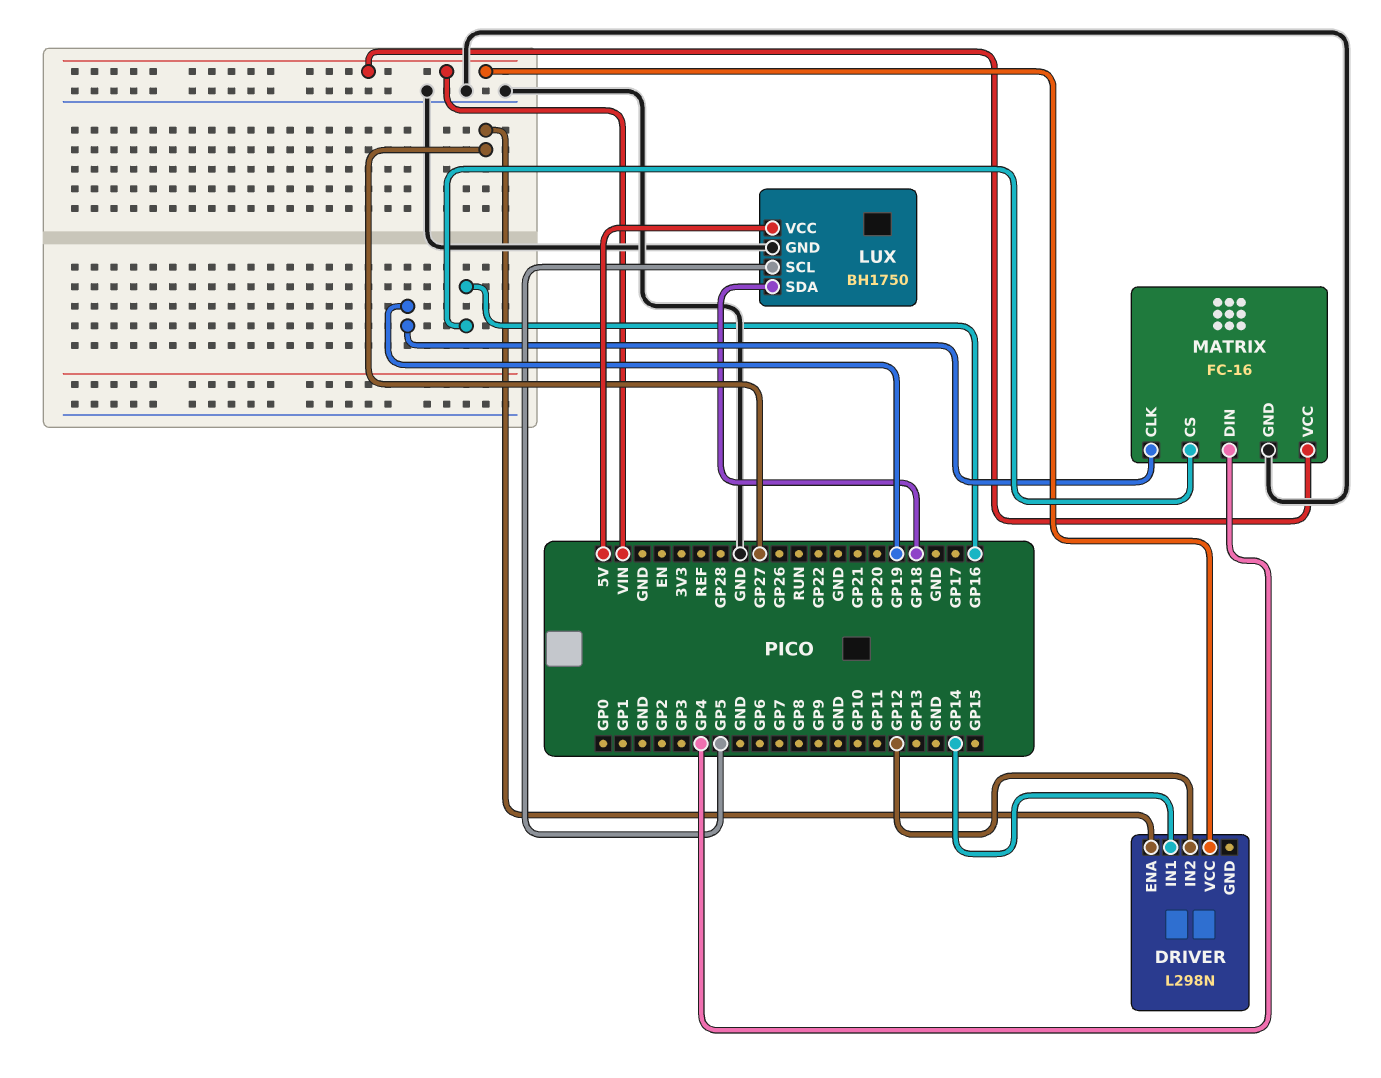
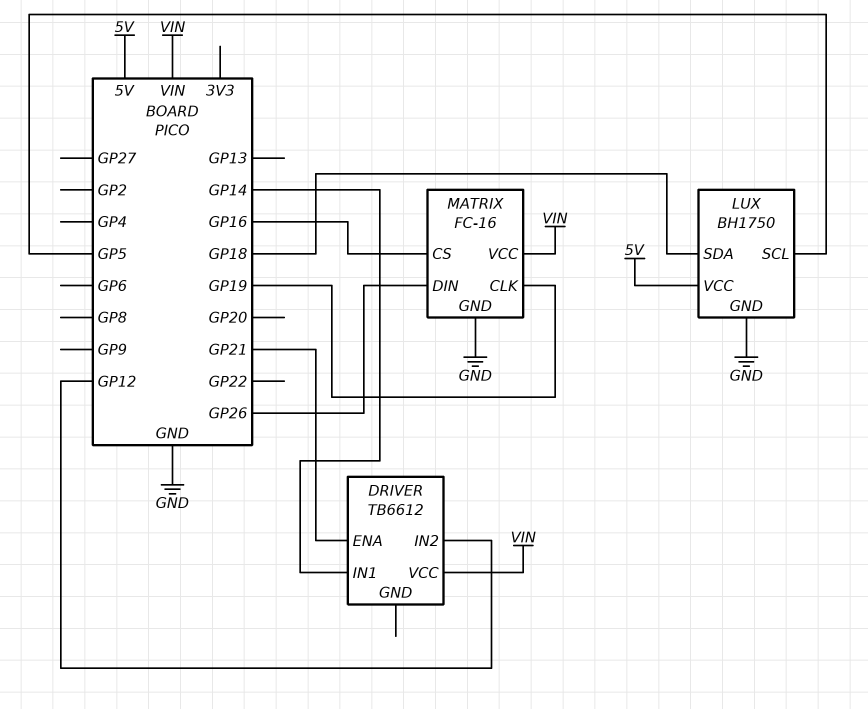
DRIVER: L298N -> TB6612
DRIVER pin ENA: GP27 -> GP21
MATRIX pin DIN: GP4 -> GP26

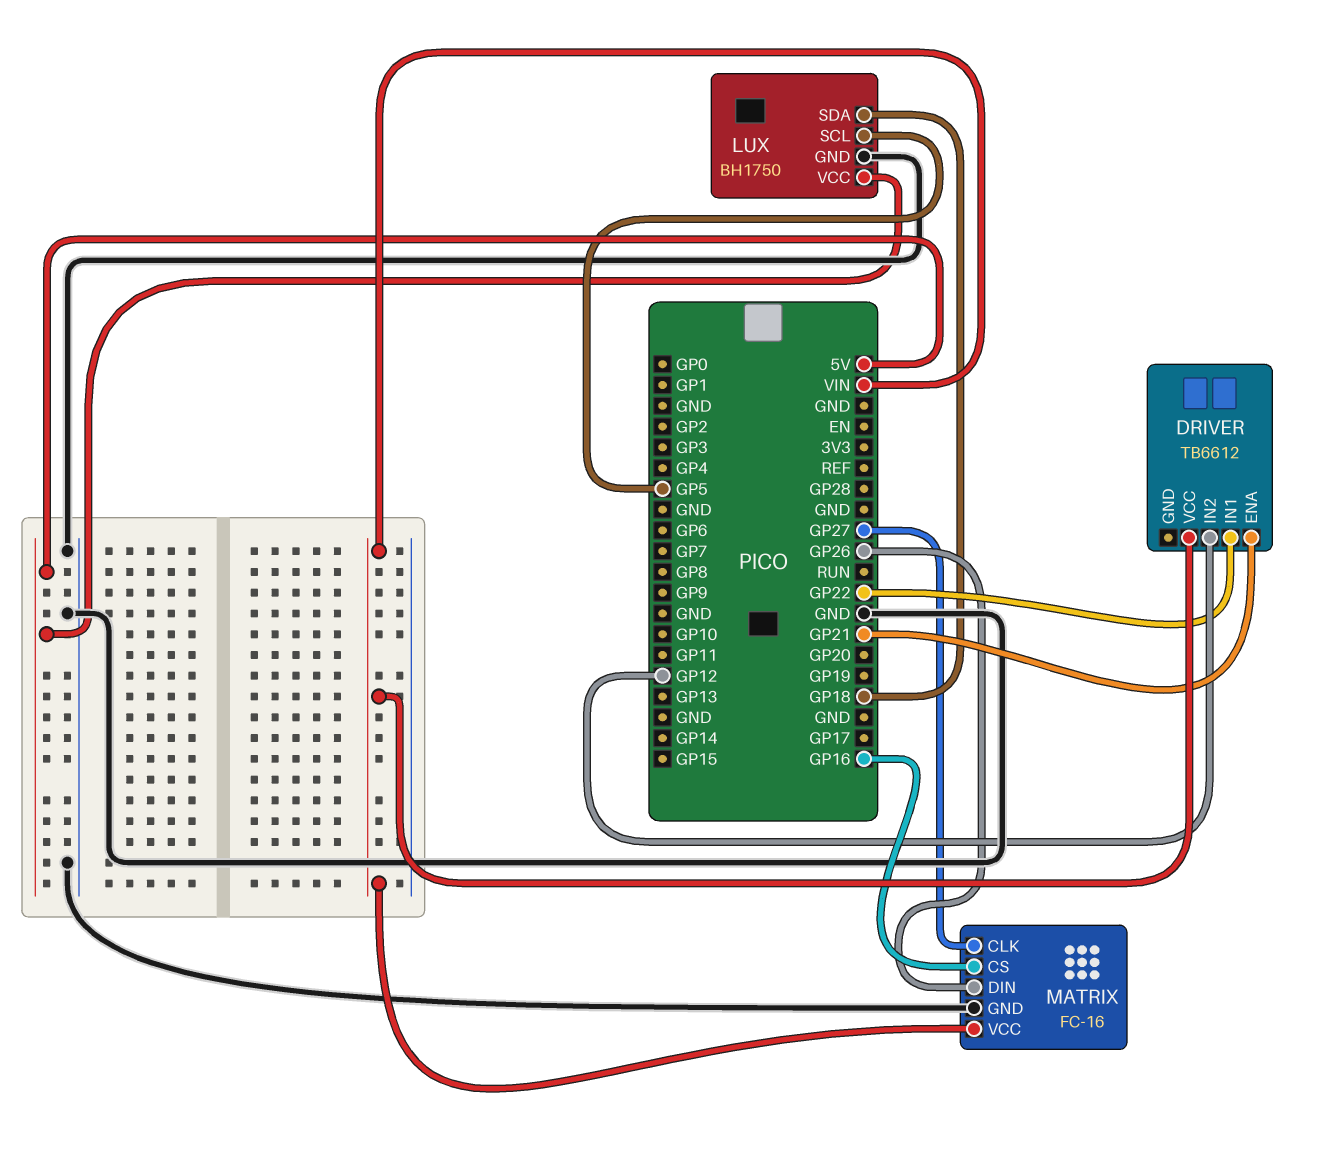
DRIVER pin IN1: GP14 -> GP22
MATRIX pin CLK: GP19 -> GP27

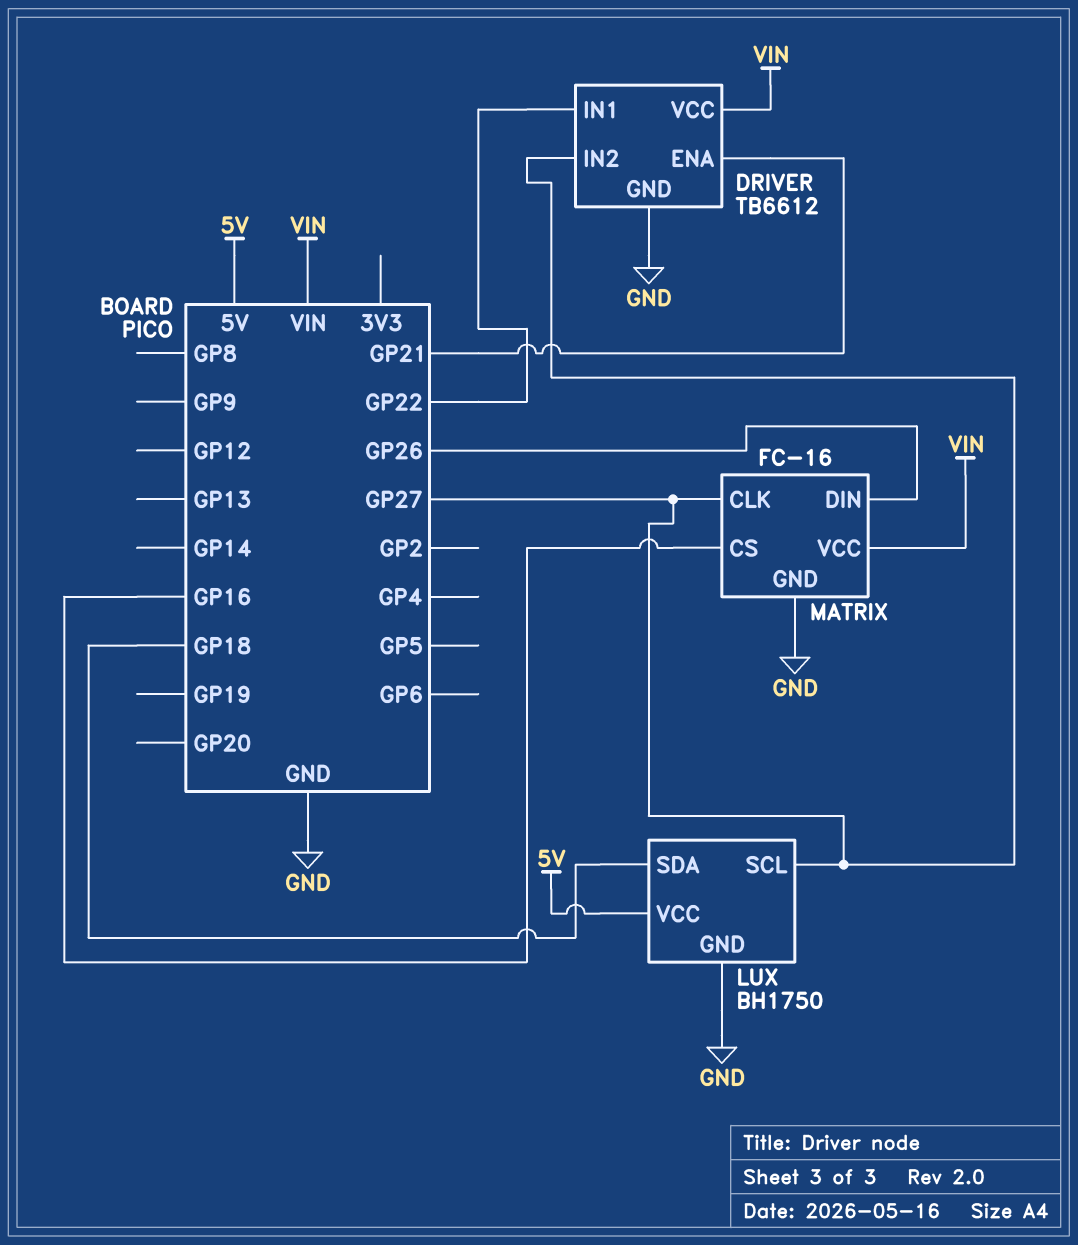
DRIVER pin GND: none -> GND
DRIVER pin IN2: GP12 -> GP27
LUX pin SCL: GP5 -> GP27

